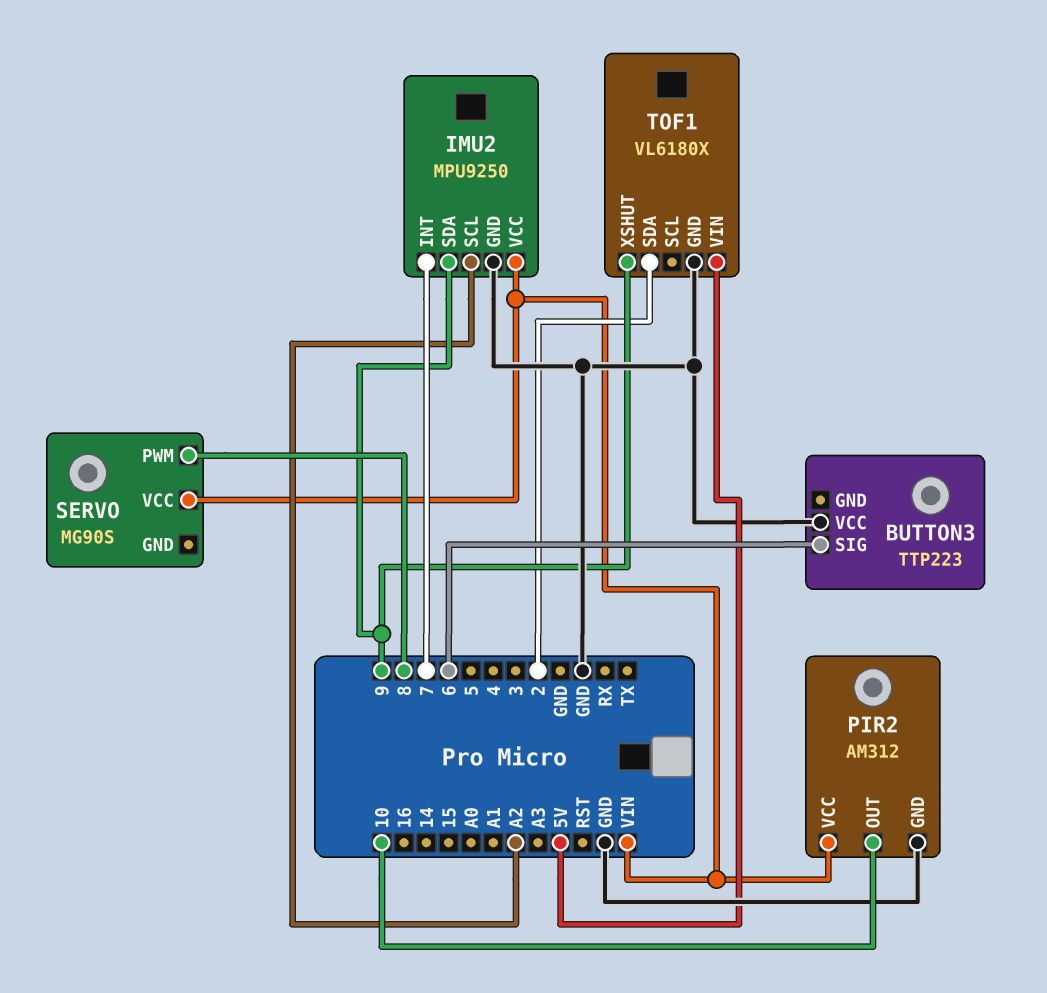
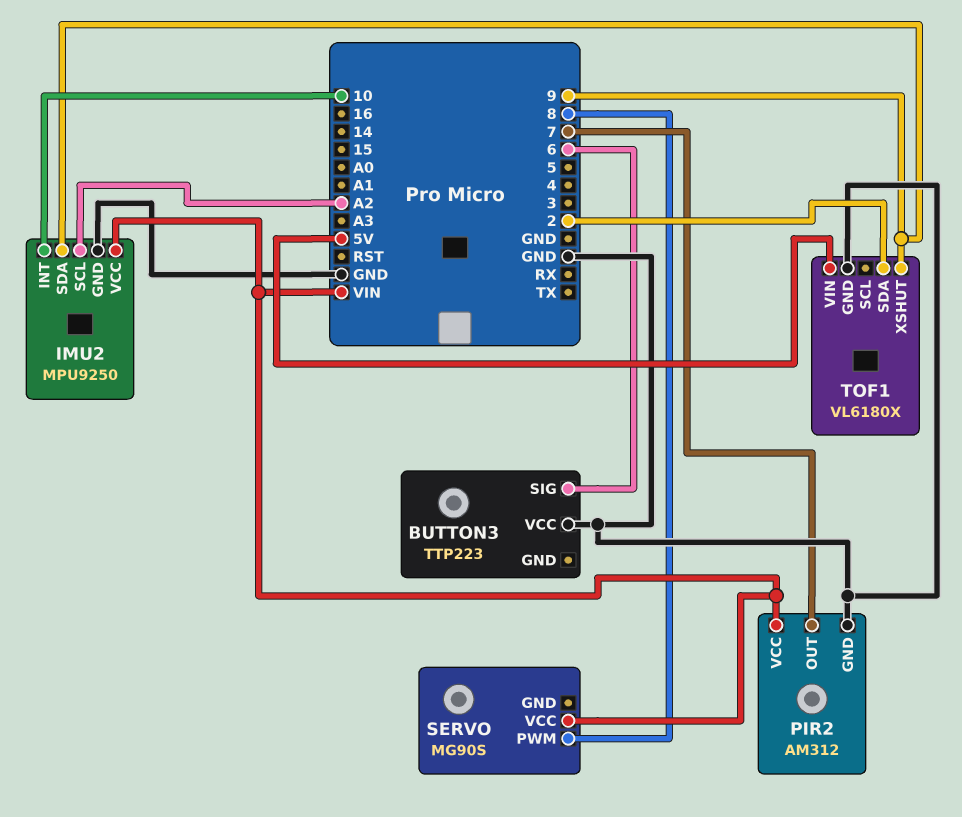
IMU2 pin INT: 7 -> 10
PIR2 pin OUT: 10 -> 7

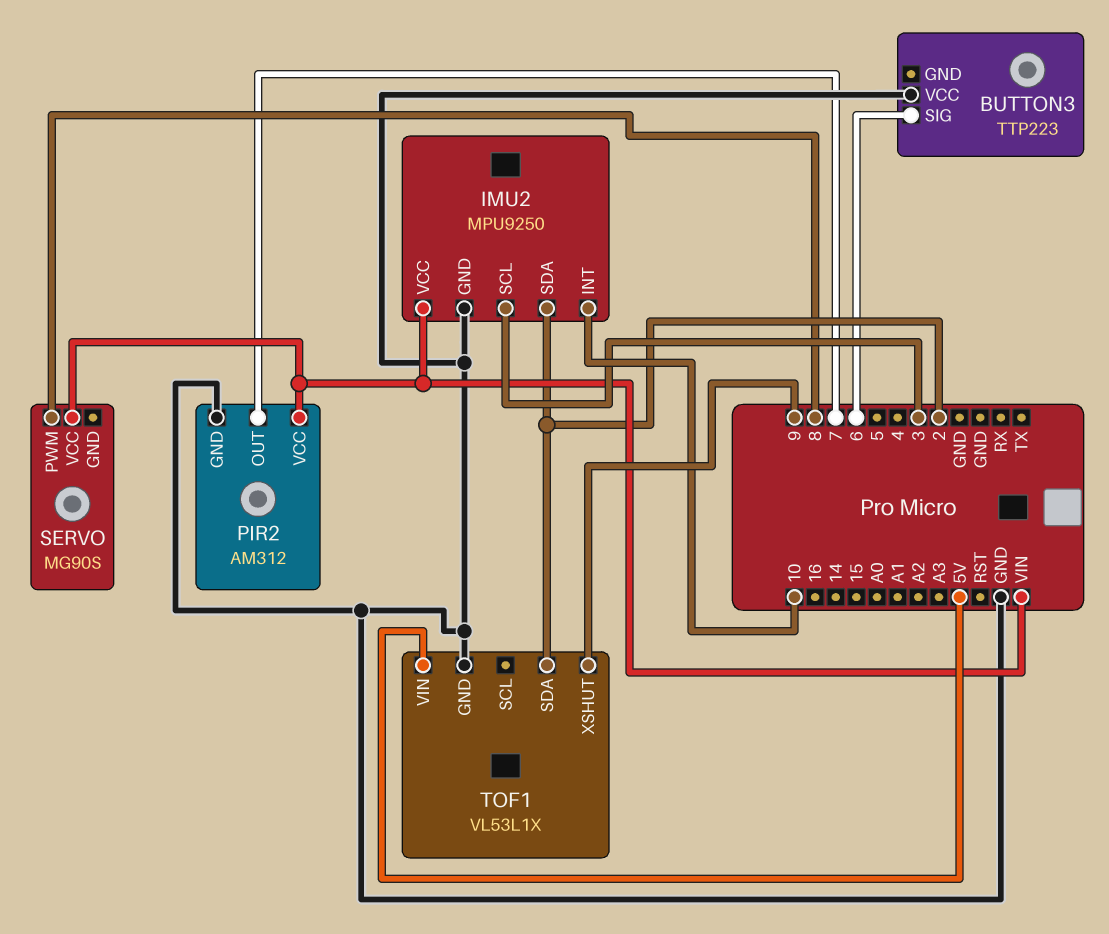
IMU2 pin SCL: A2 -> 3
IMU2 pin SDA: 9 -> 2
TOF1: VL6180X -> VL53L1X

